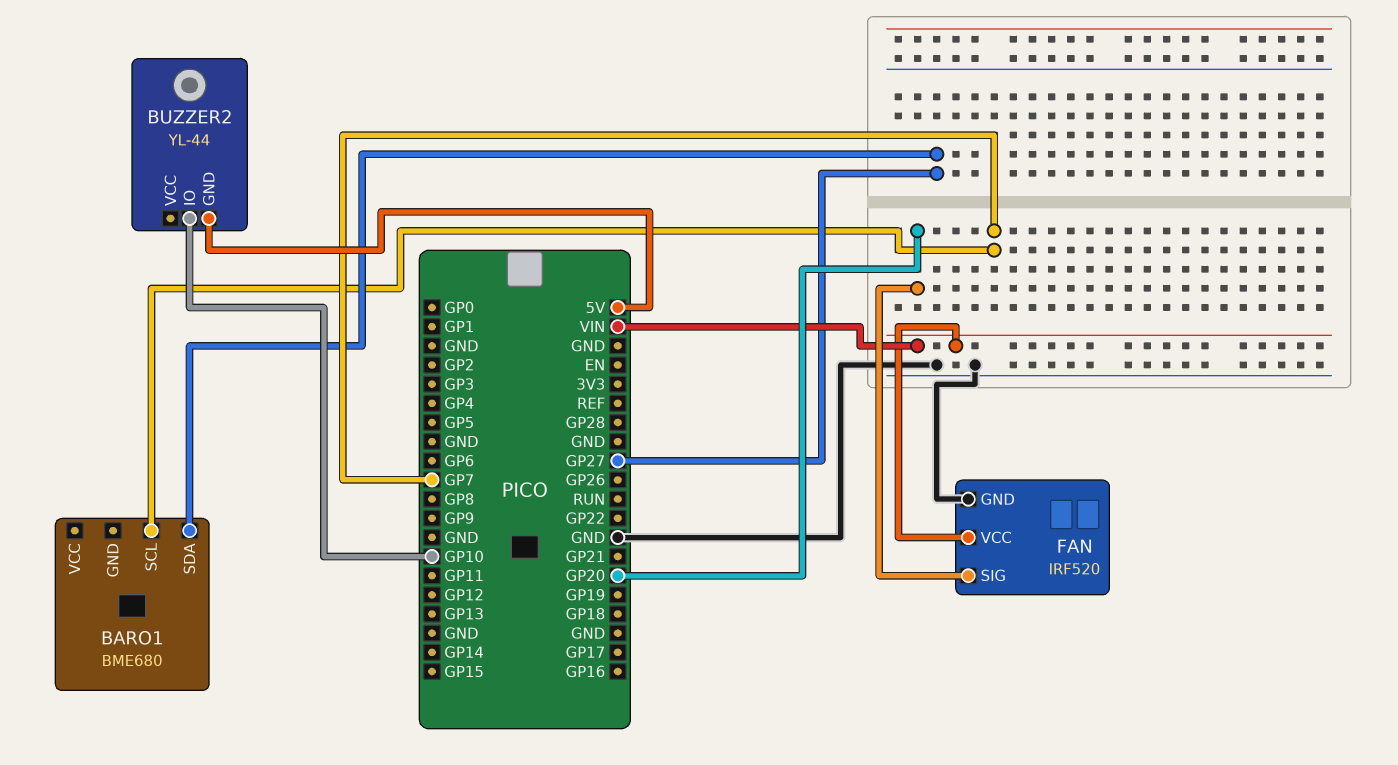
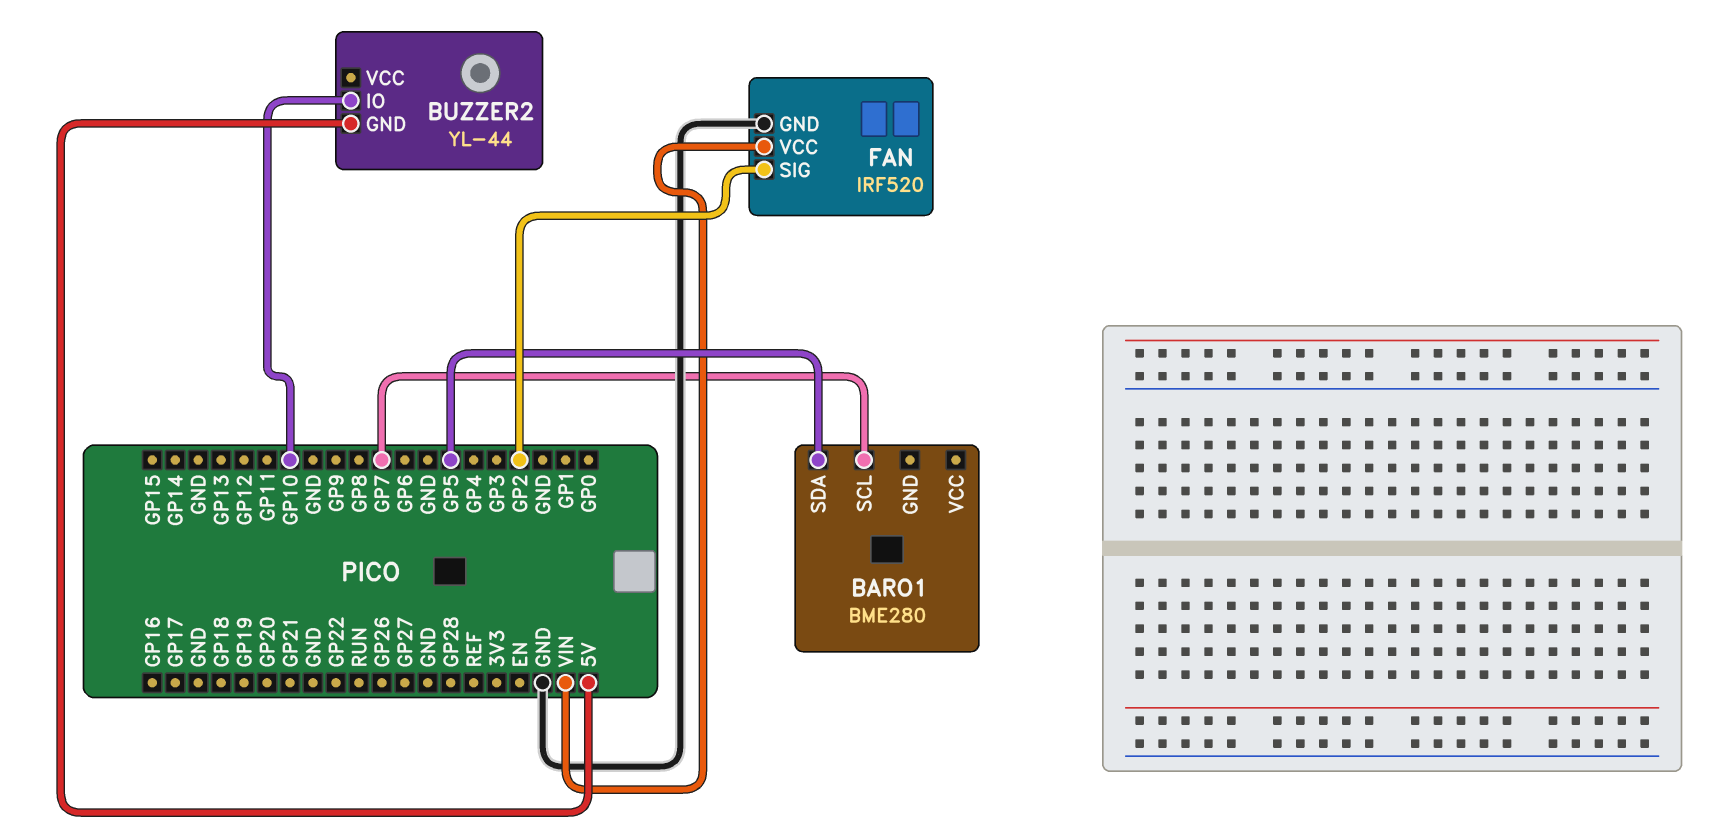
BARO1: BME680 -> BME280
BARO1 pin SDA: GP27 -> GP5
FAN pin SIG: GP20 -> GP2

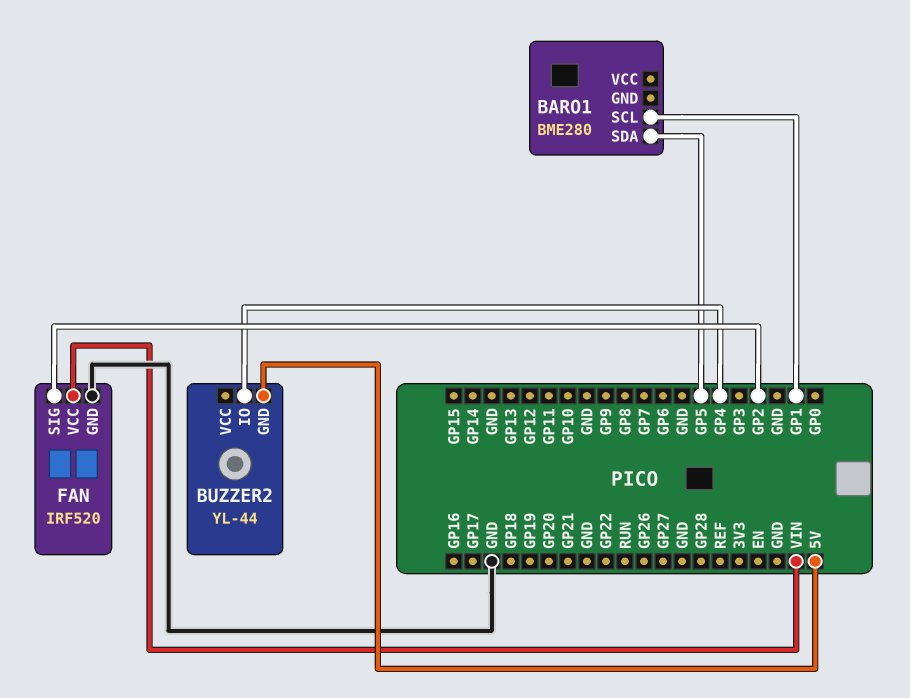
BARO1 pin SCL: GP7 -> GP1
BUZZER2 pin IO: GP10 -> GP4

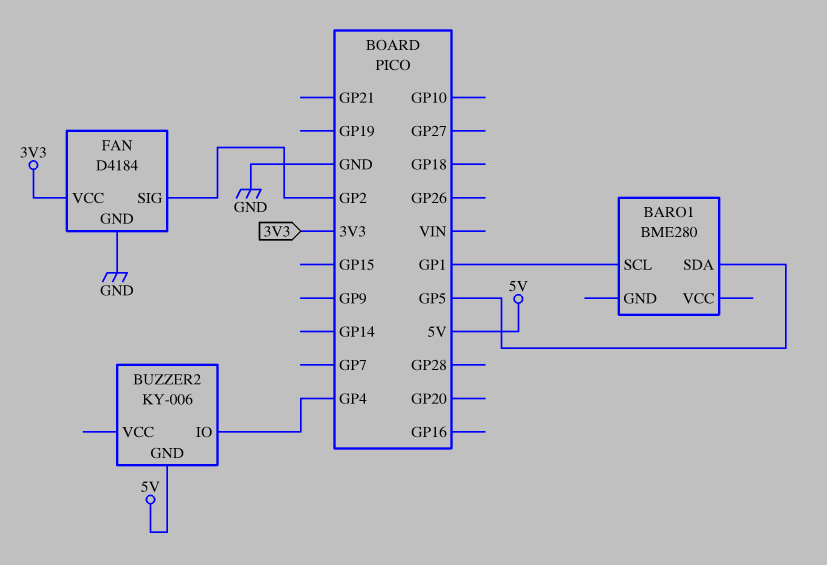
BUZZER2: YL-44 -> KY-006
FAN: IRF520 -> D4184
FAN pin VCC: VIN -> 3V3

